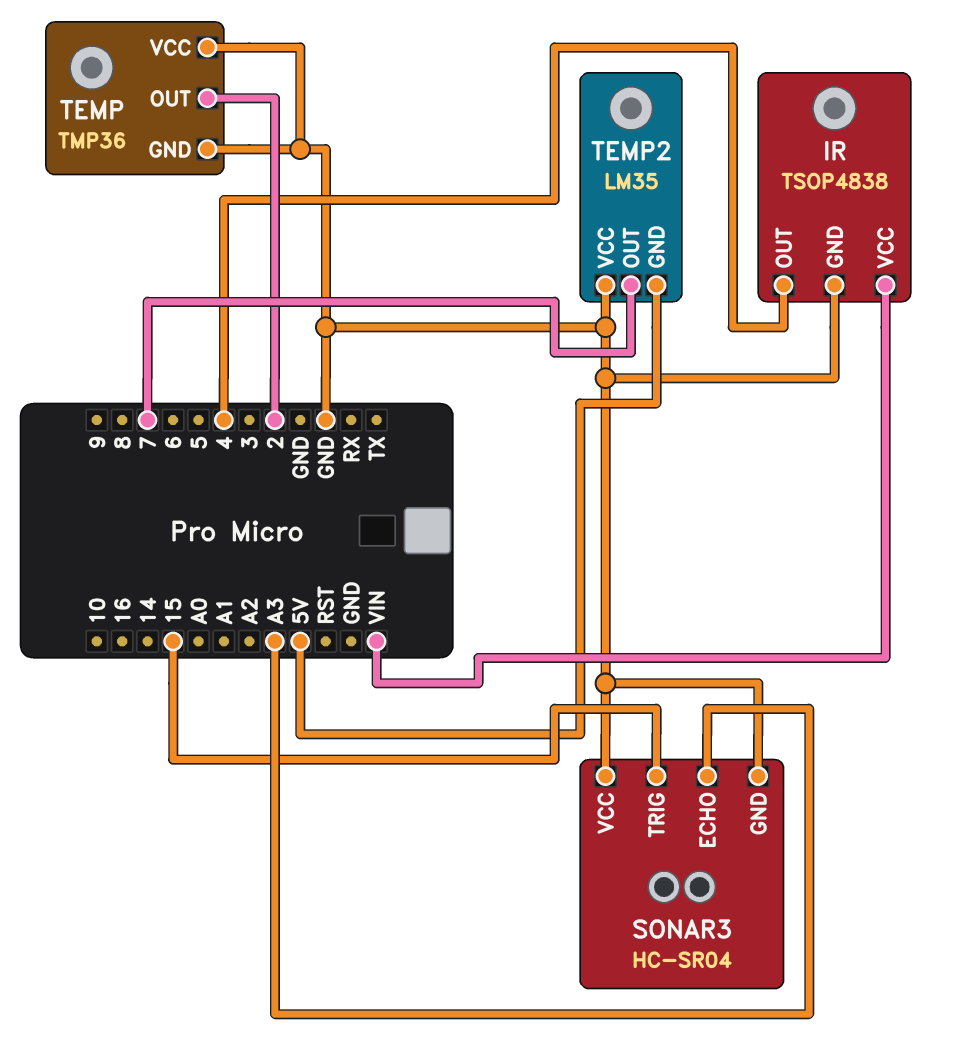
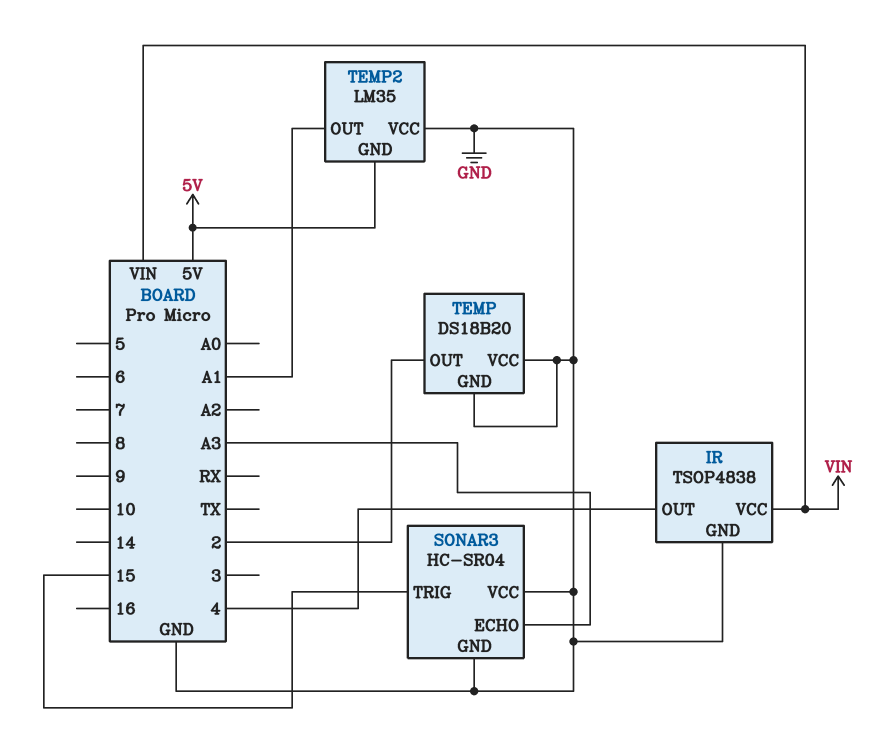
TEMP: TMP36 -> DS18B20
TEMP2 pin OUT: 7 -> A1

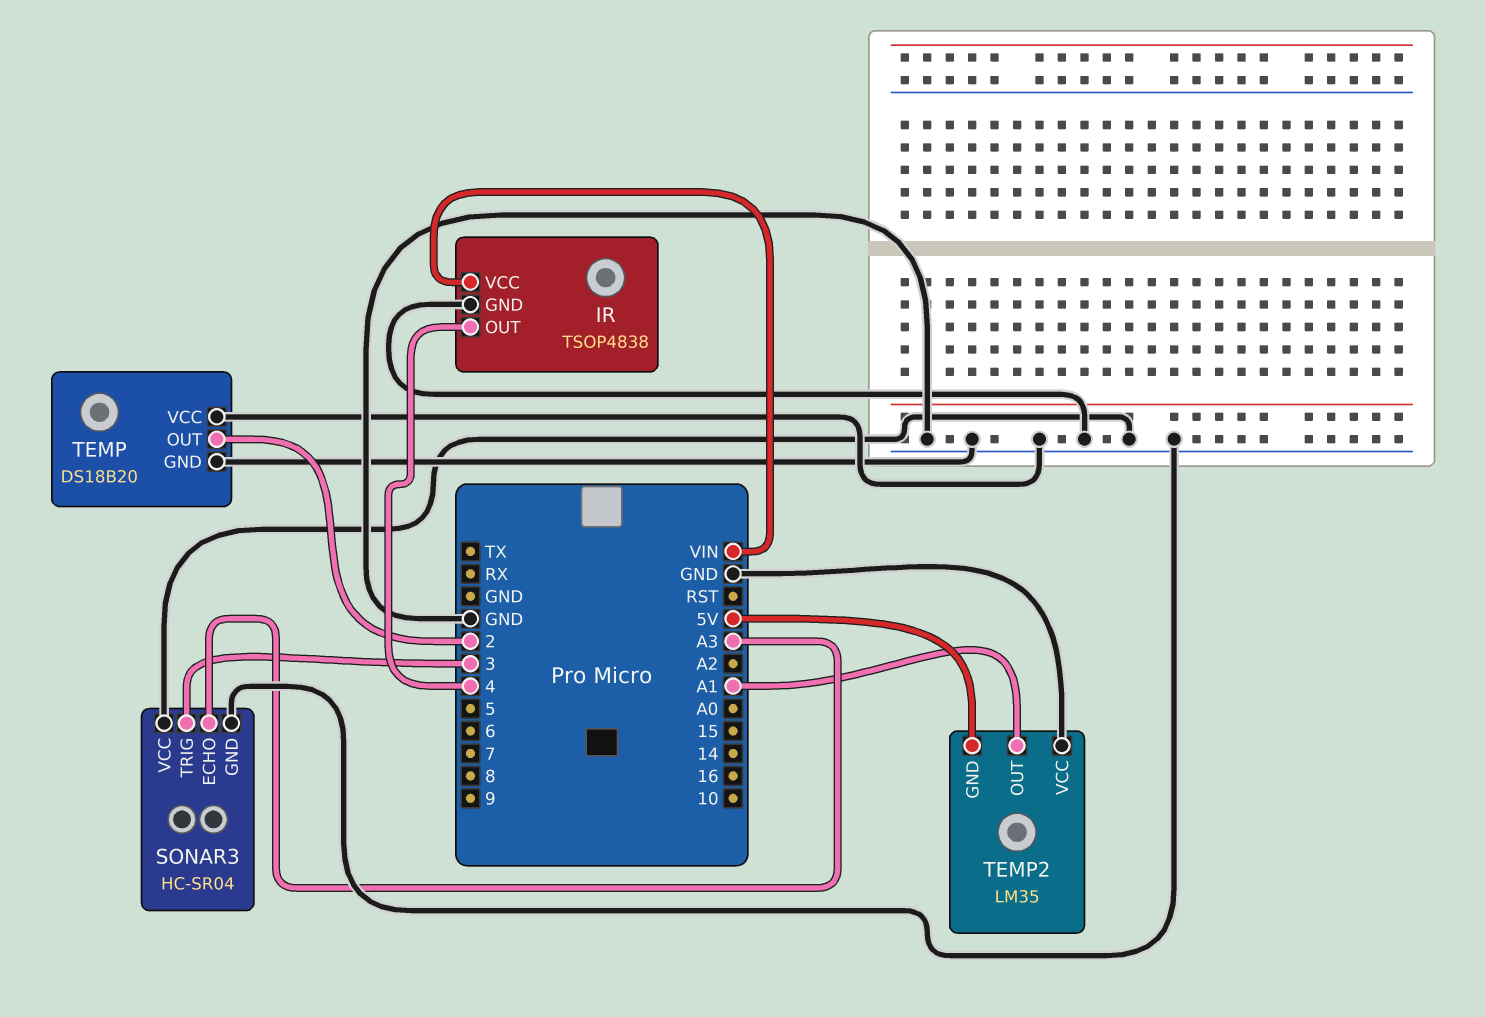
SONAR3 pin TRIG: 15 -> 3

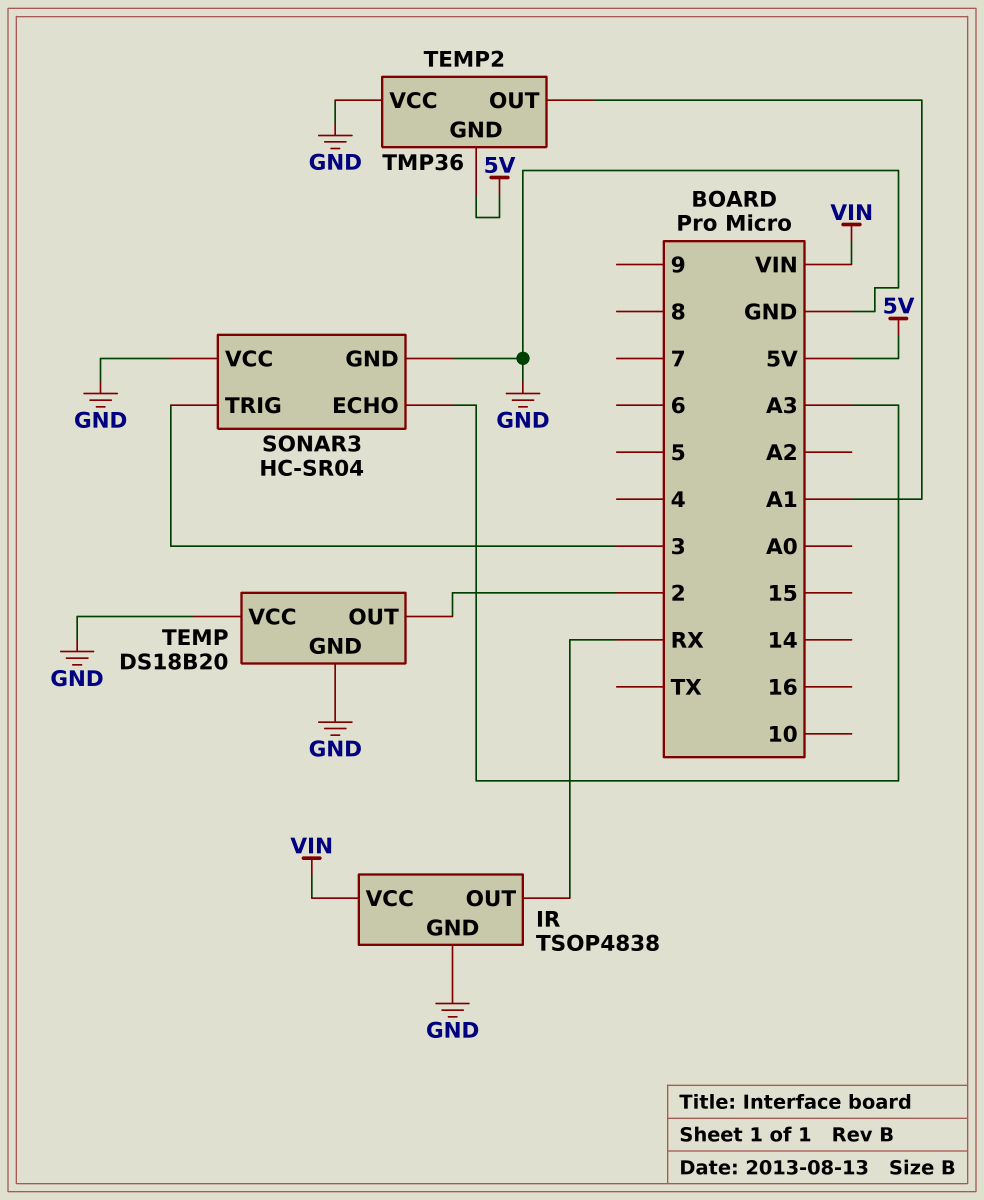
IR pin OUT: 4 -> RX
TEMP2: LM35 -> TMP36

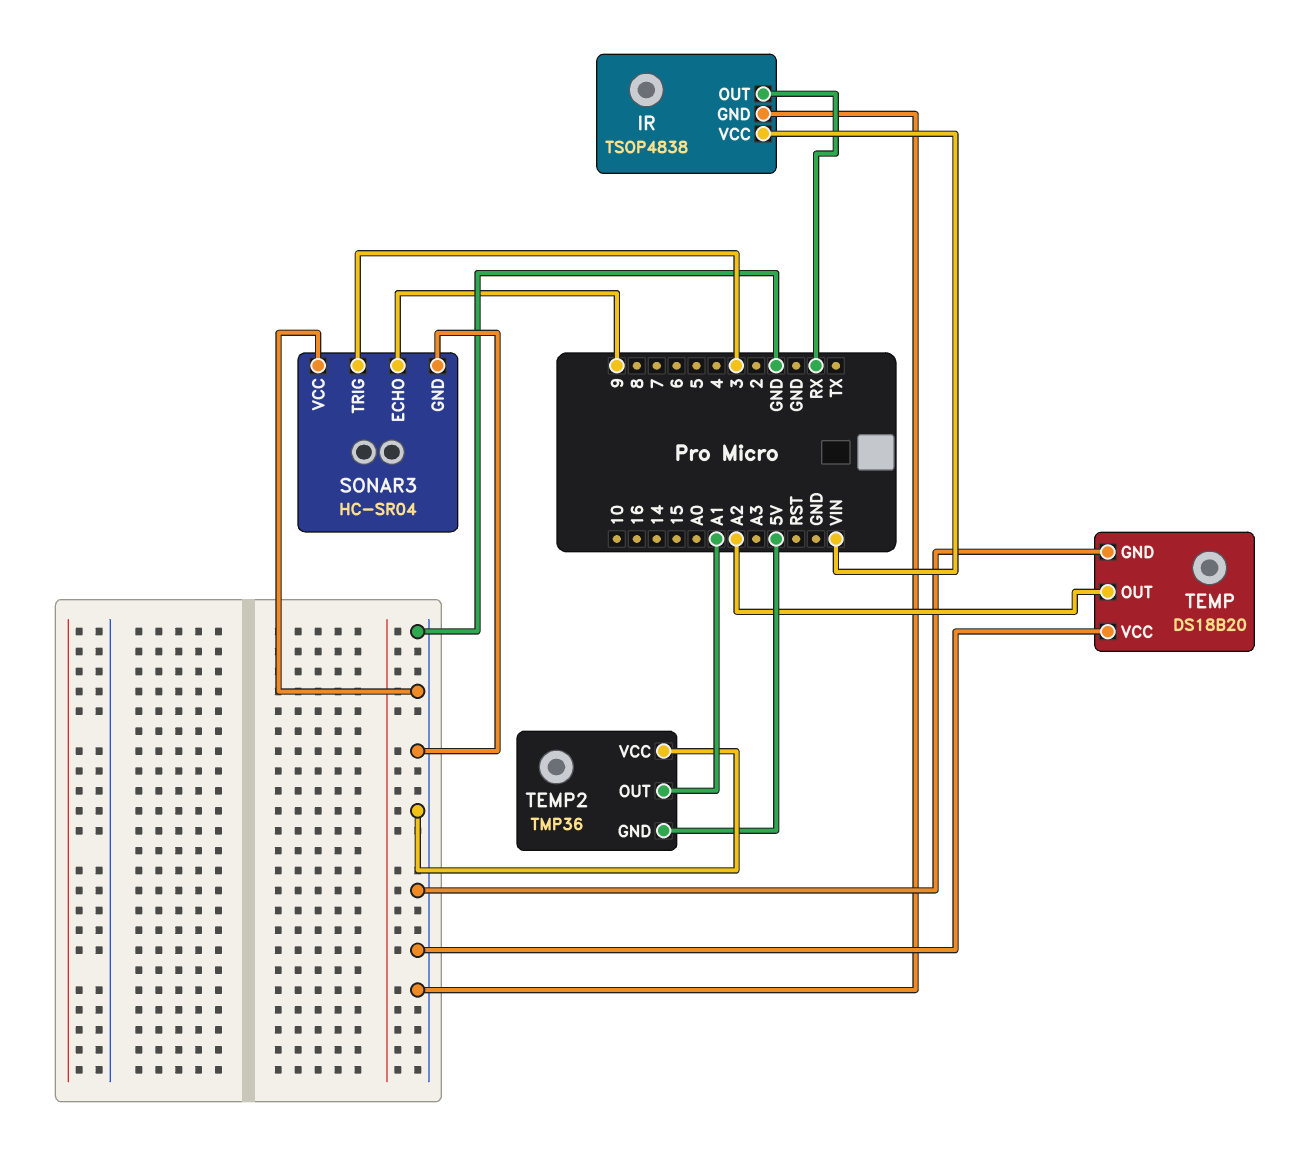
SONAR3 pin ECHO: A3 -> 9
TEMP pin OUT: 2 -> A2

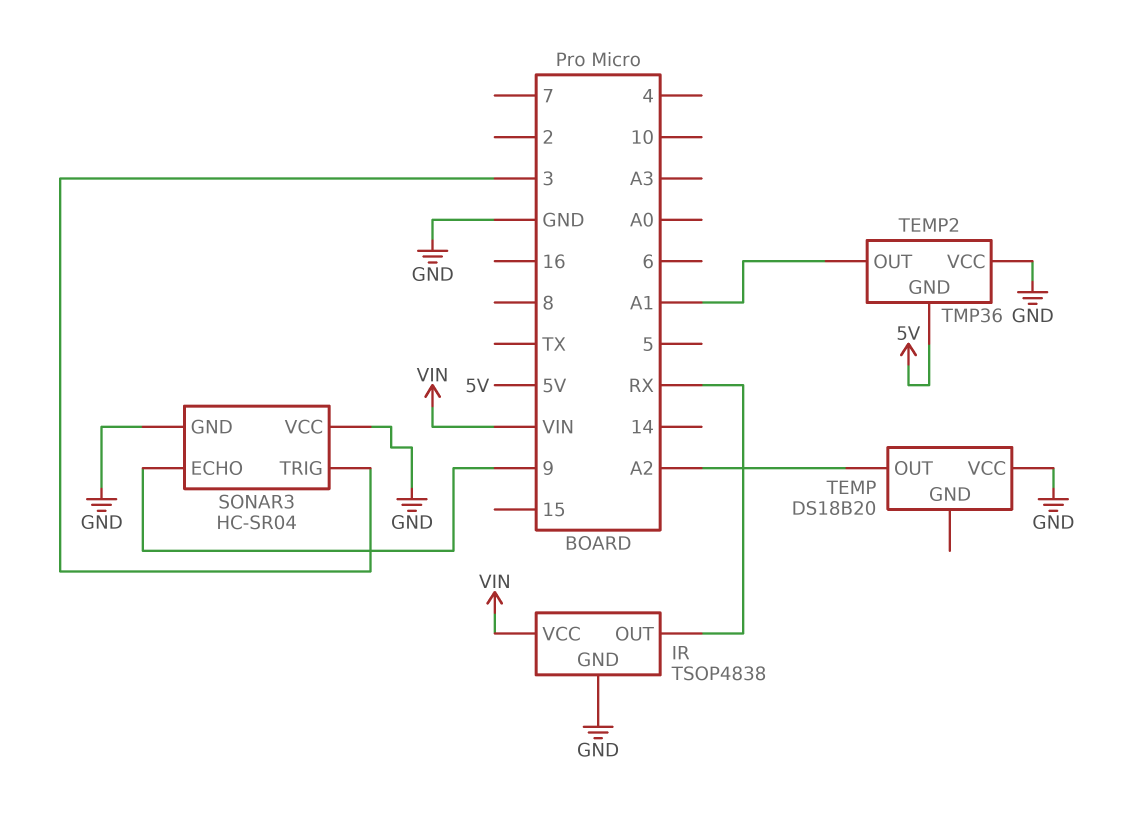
TEMP pin GND: GND -> none

